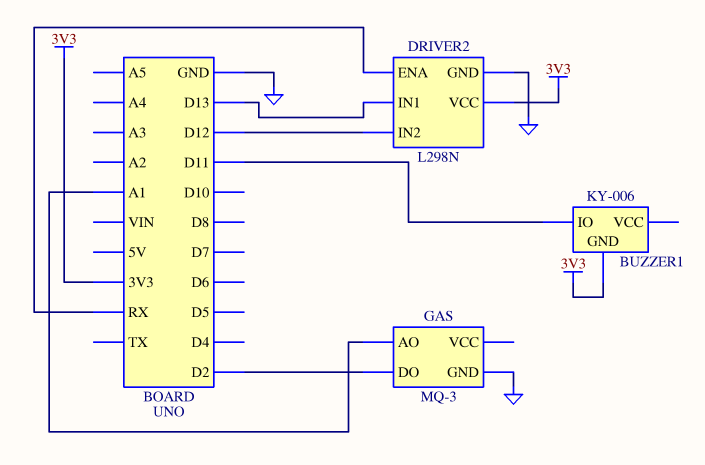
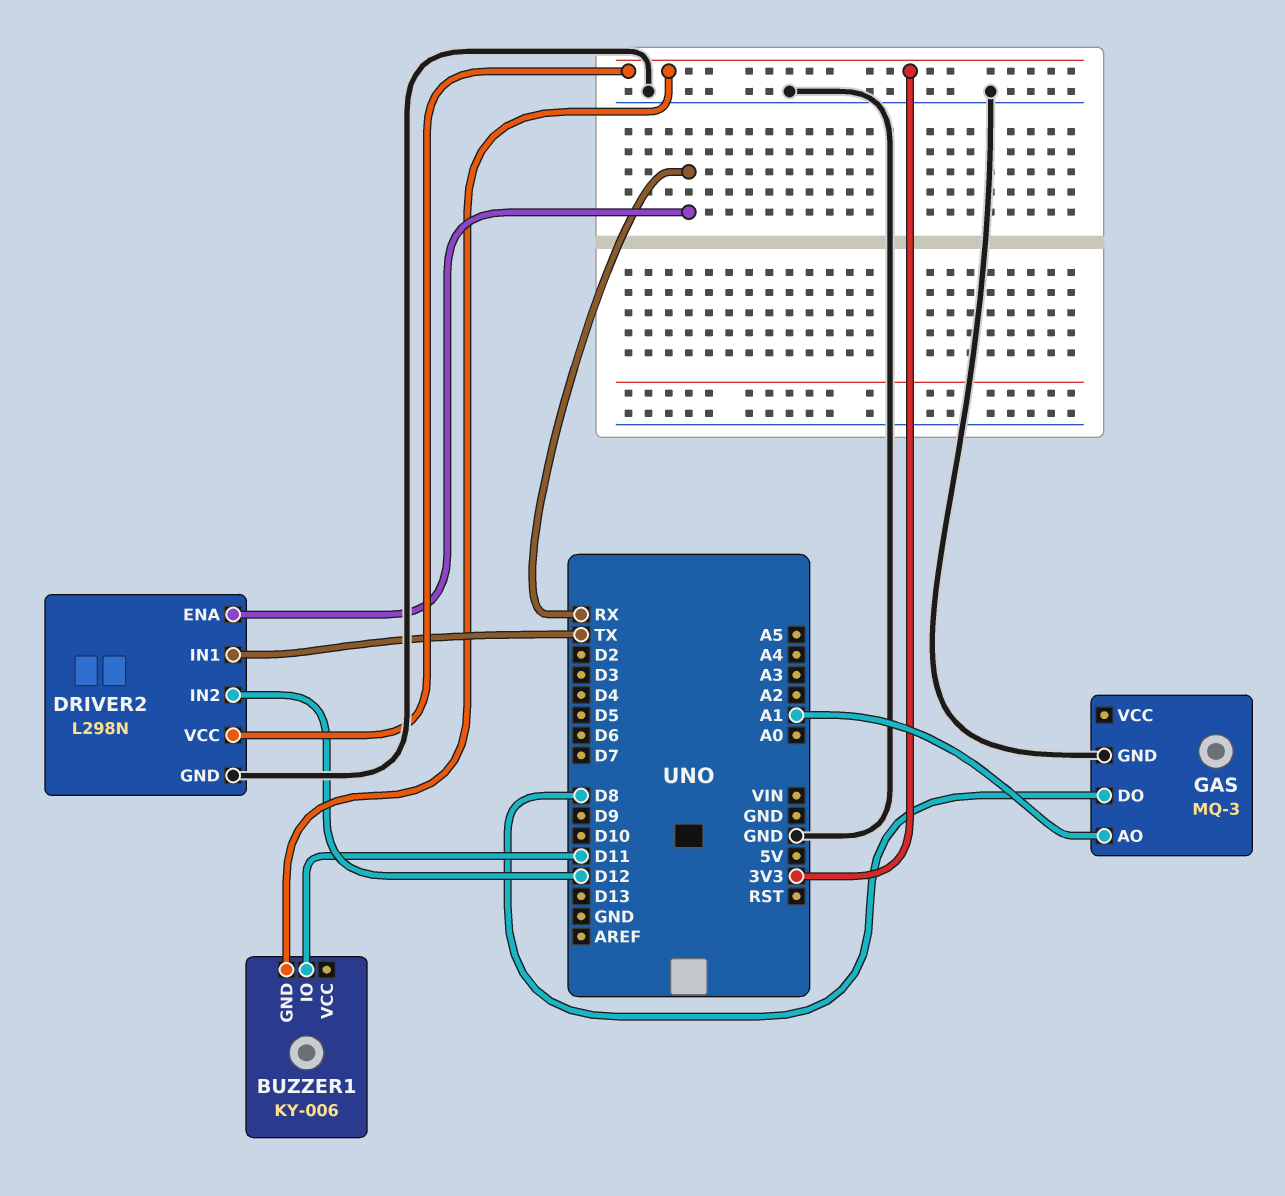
DRIVER2 pin IN1: D13 -> TX
GAS pin DO: D2 -> D8

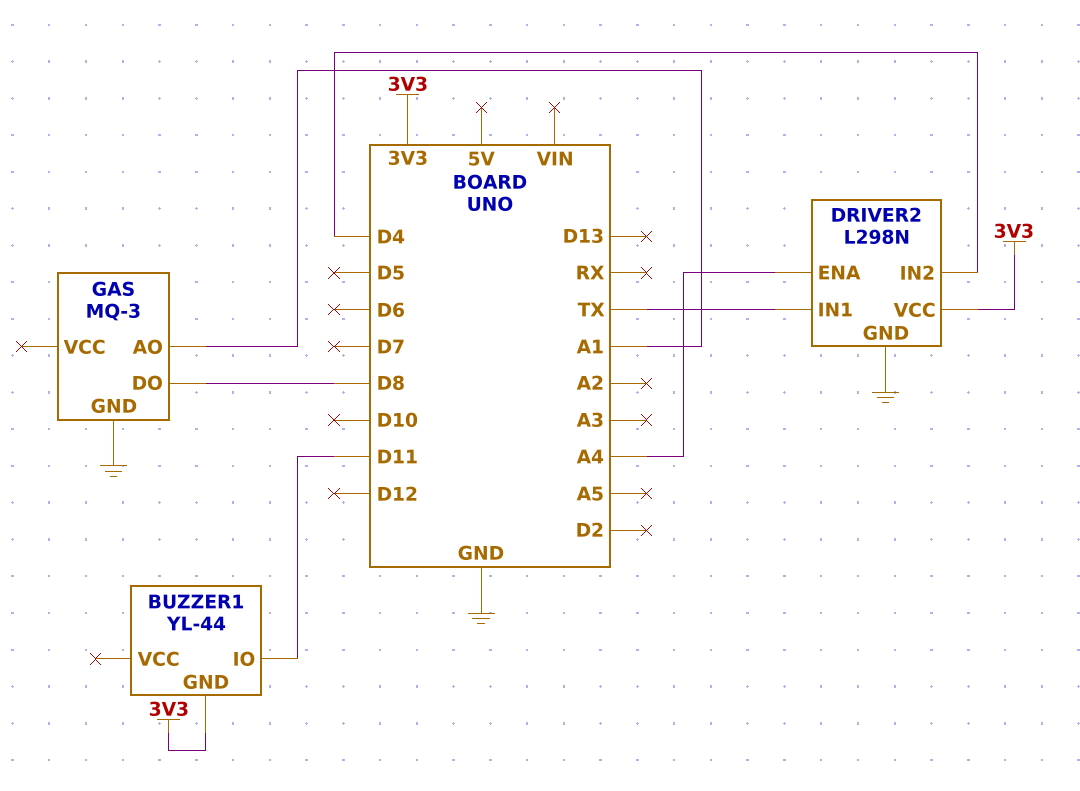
BUZZER1: KY-006 -> YL-44
DRIVER2 pin ENA: RX -> A4
DRIVER2 pin IN2: D12 -> D4

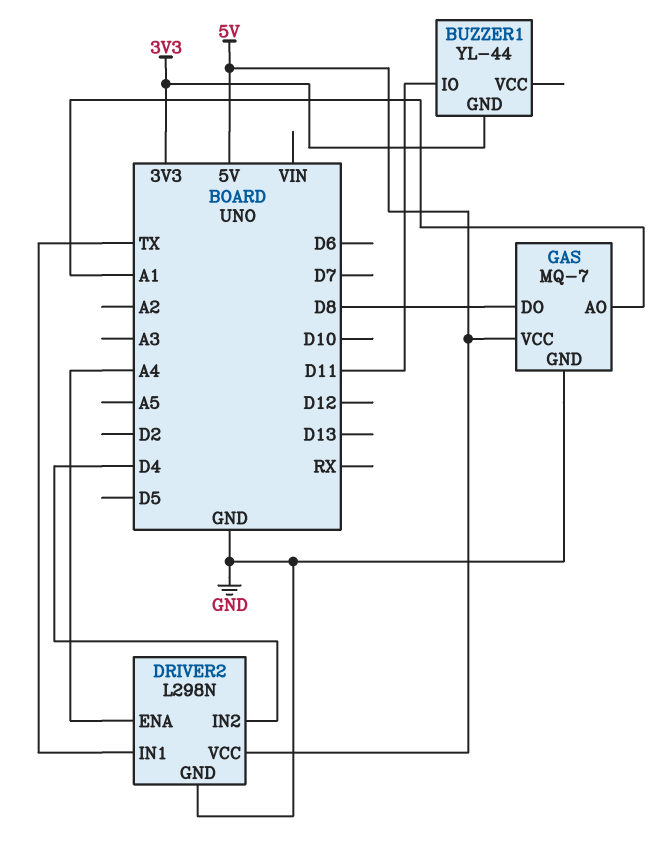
DRIVER2 pin VCC: 3V3 -> 5V
GAS: MQ-3 -> MQ-7
GAS pin VCC: none -> 5V

